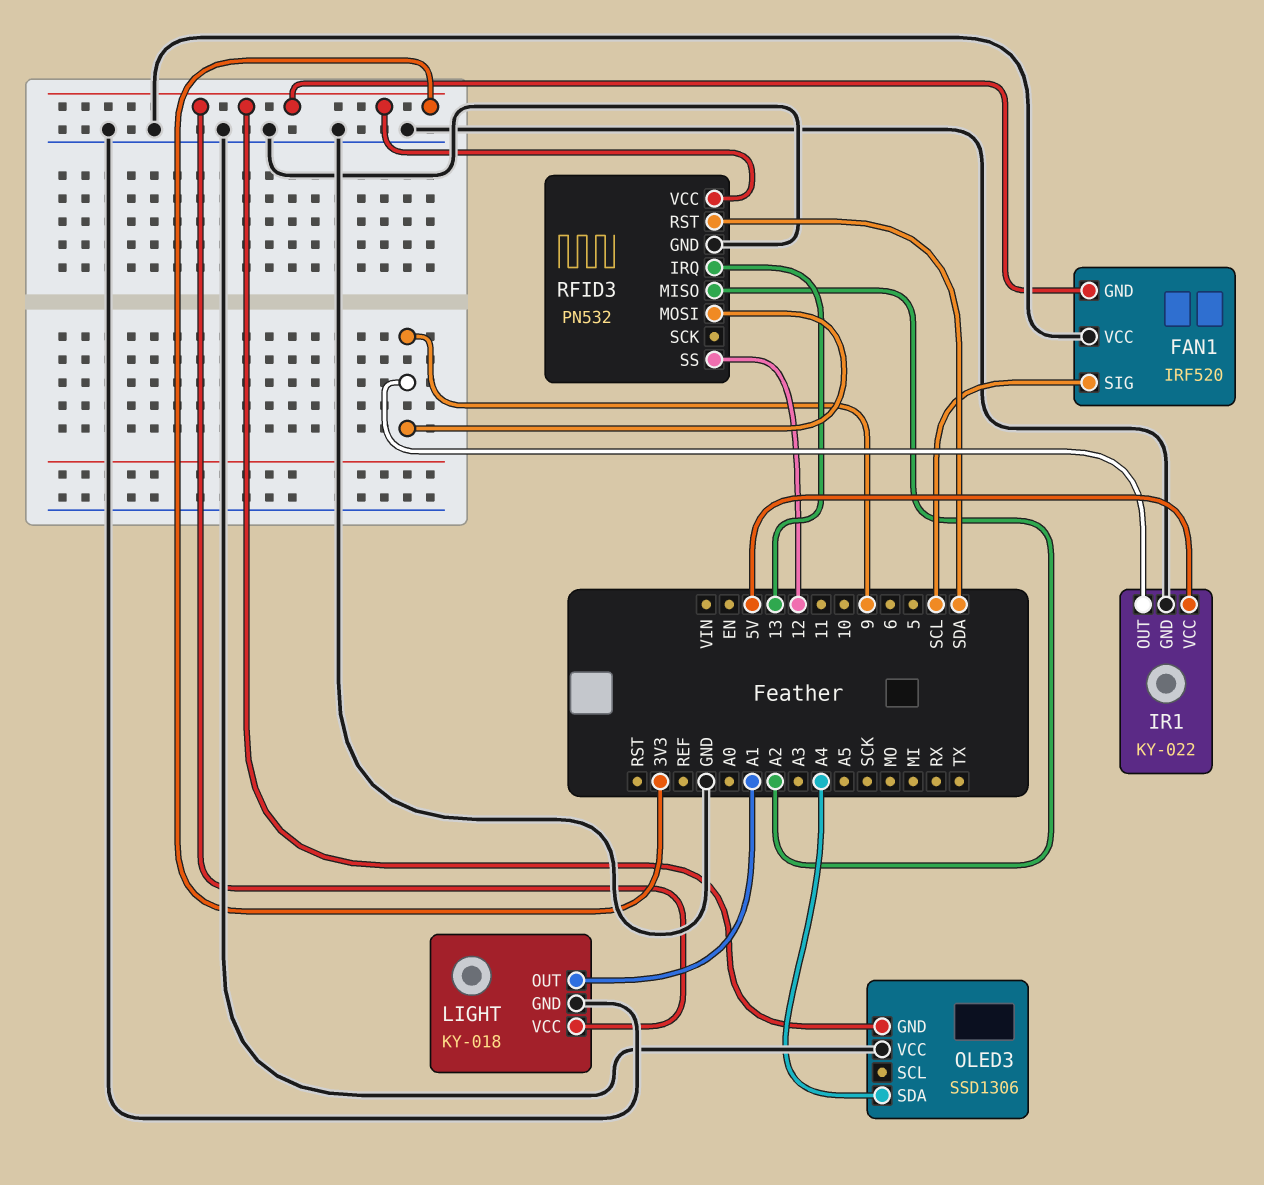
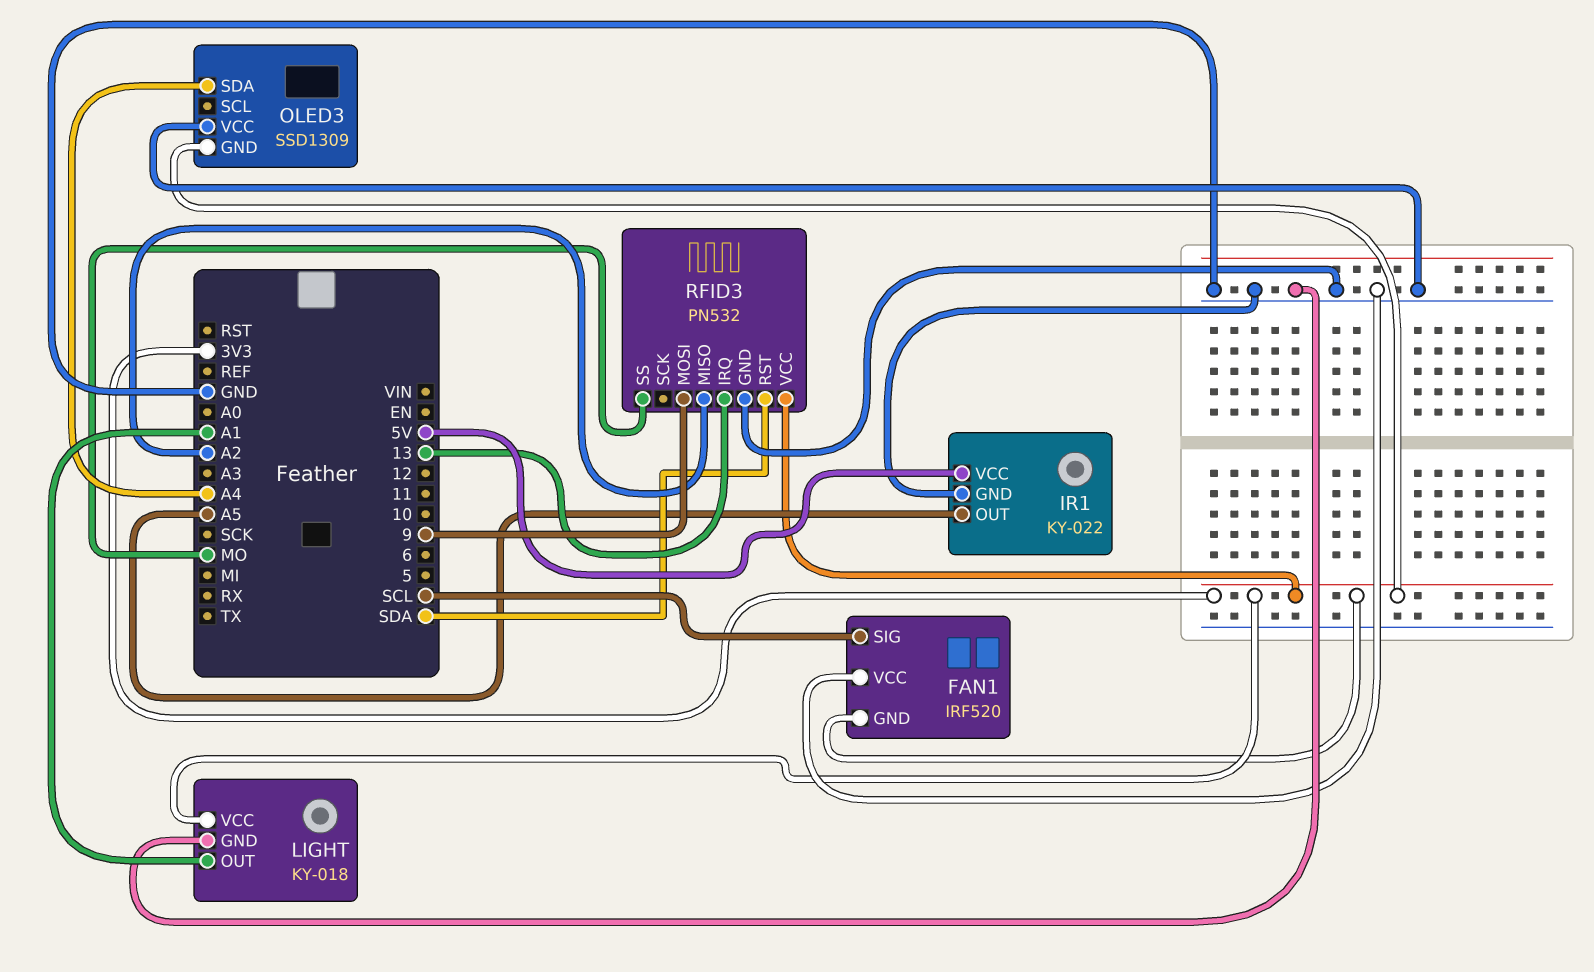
IR1 pin OUT: 9 -> A5
OLED3: SSD1306 -> SSD1309
RFID3 pin SS: 12 -> MO

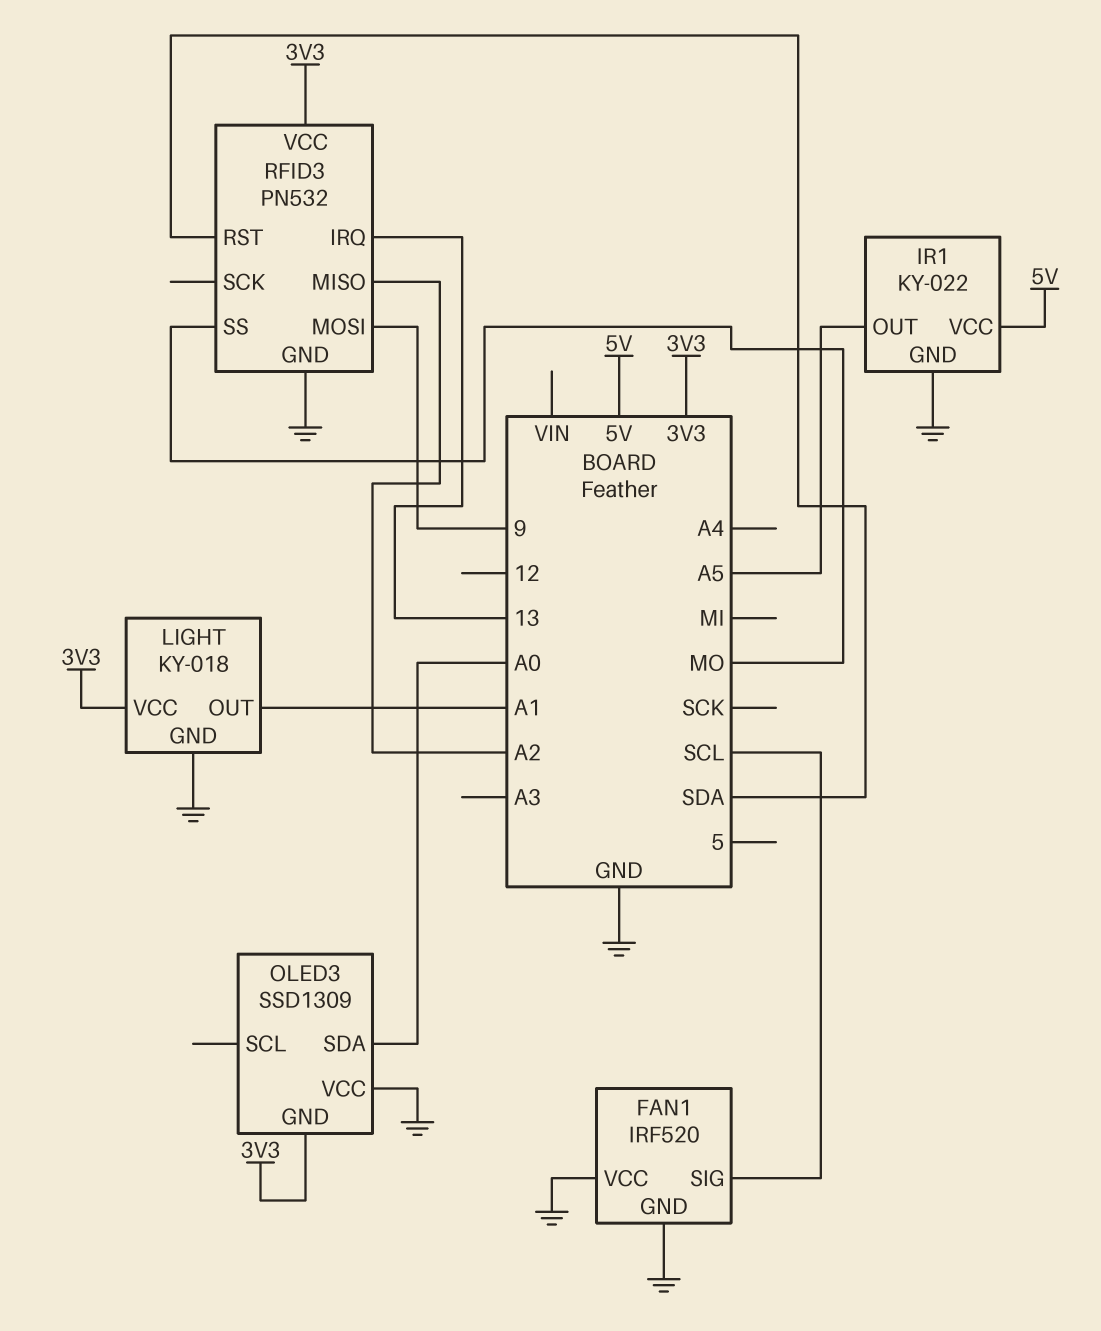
FAN1 pin GND: 3V3 -> GND
OLED3 pin SDA: A4 -> A0

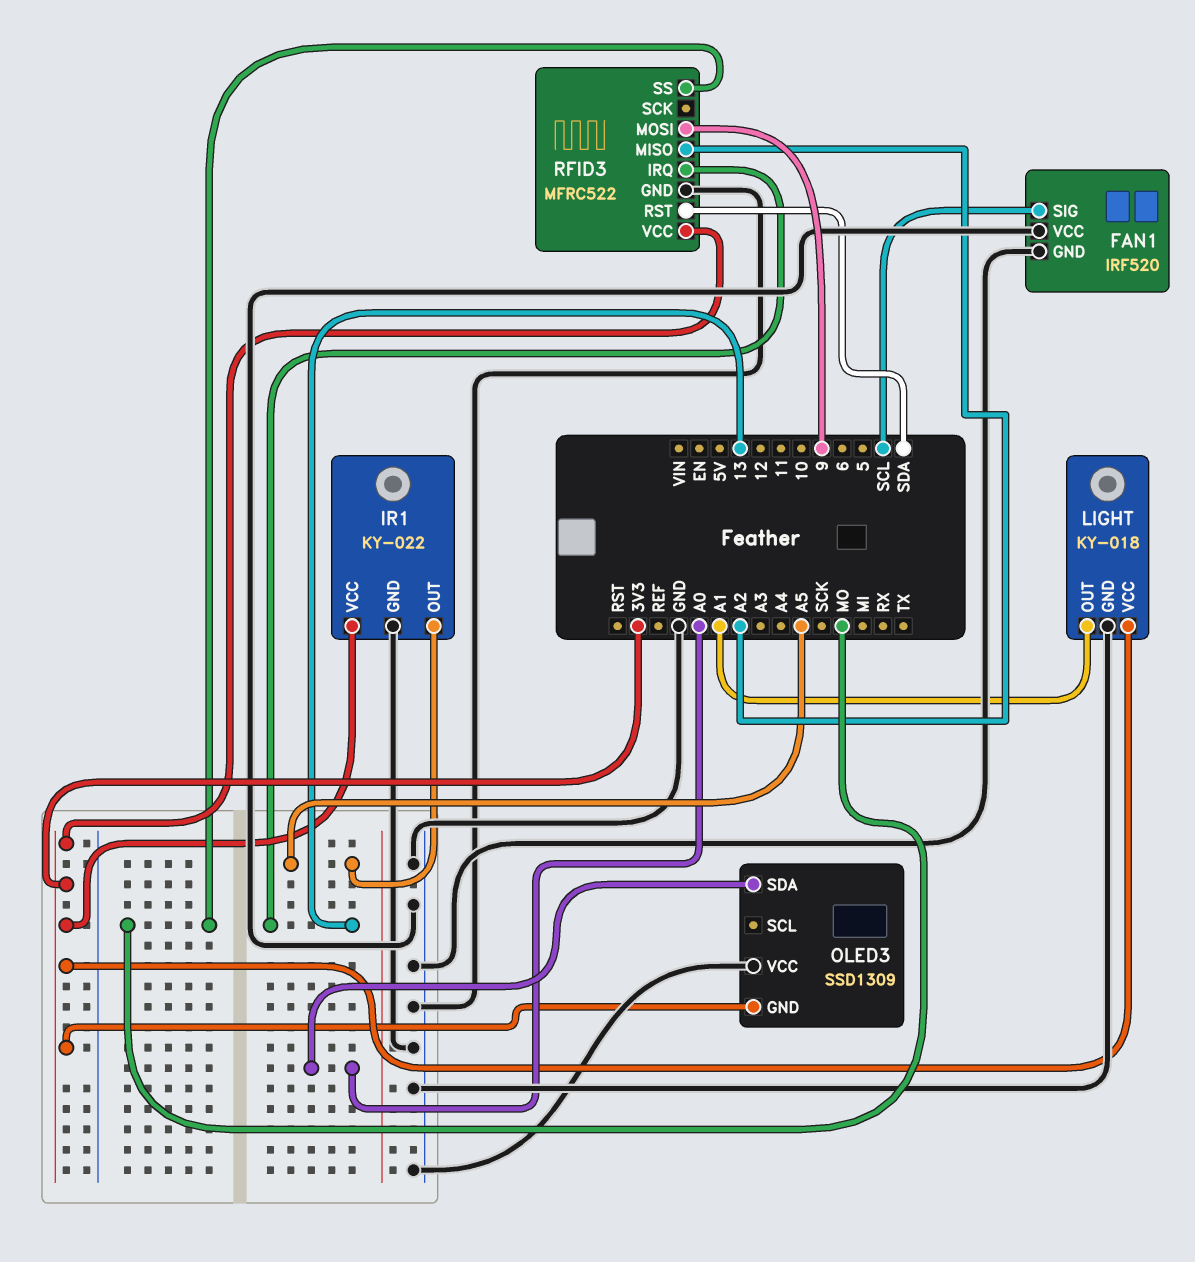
IR1 pin VCC: 5V -> 3V3
RFID3: PN532 -> MFRC522

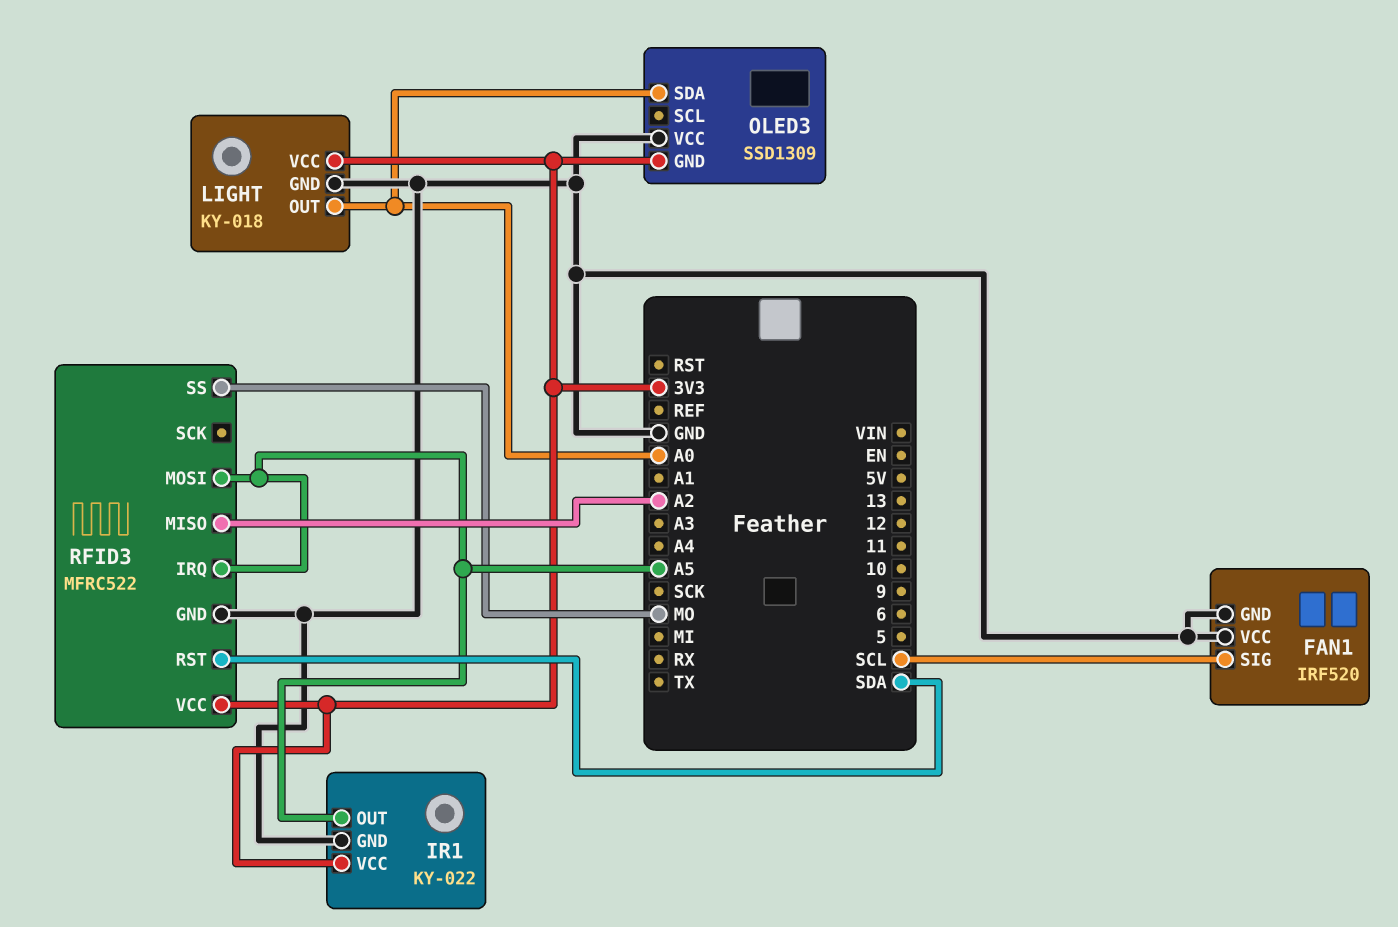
LIGHT pin OUT: A1 -> A0
RFID3 pin IRQ: 13 -> A5
RFID3 pin MOSI: 9 -> A5

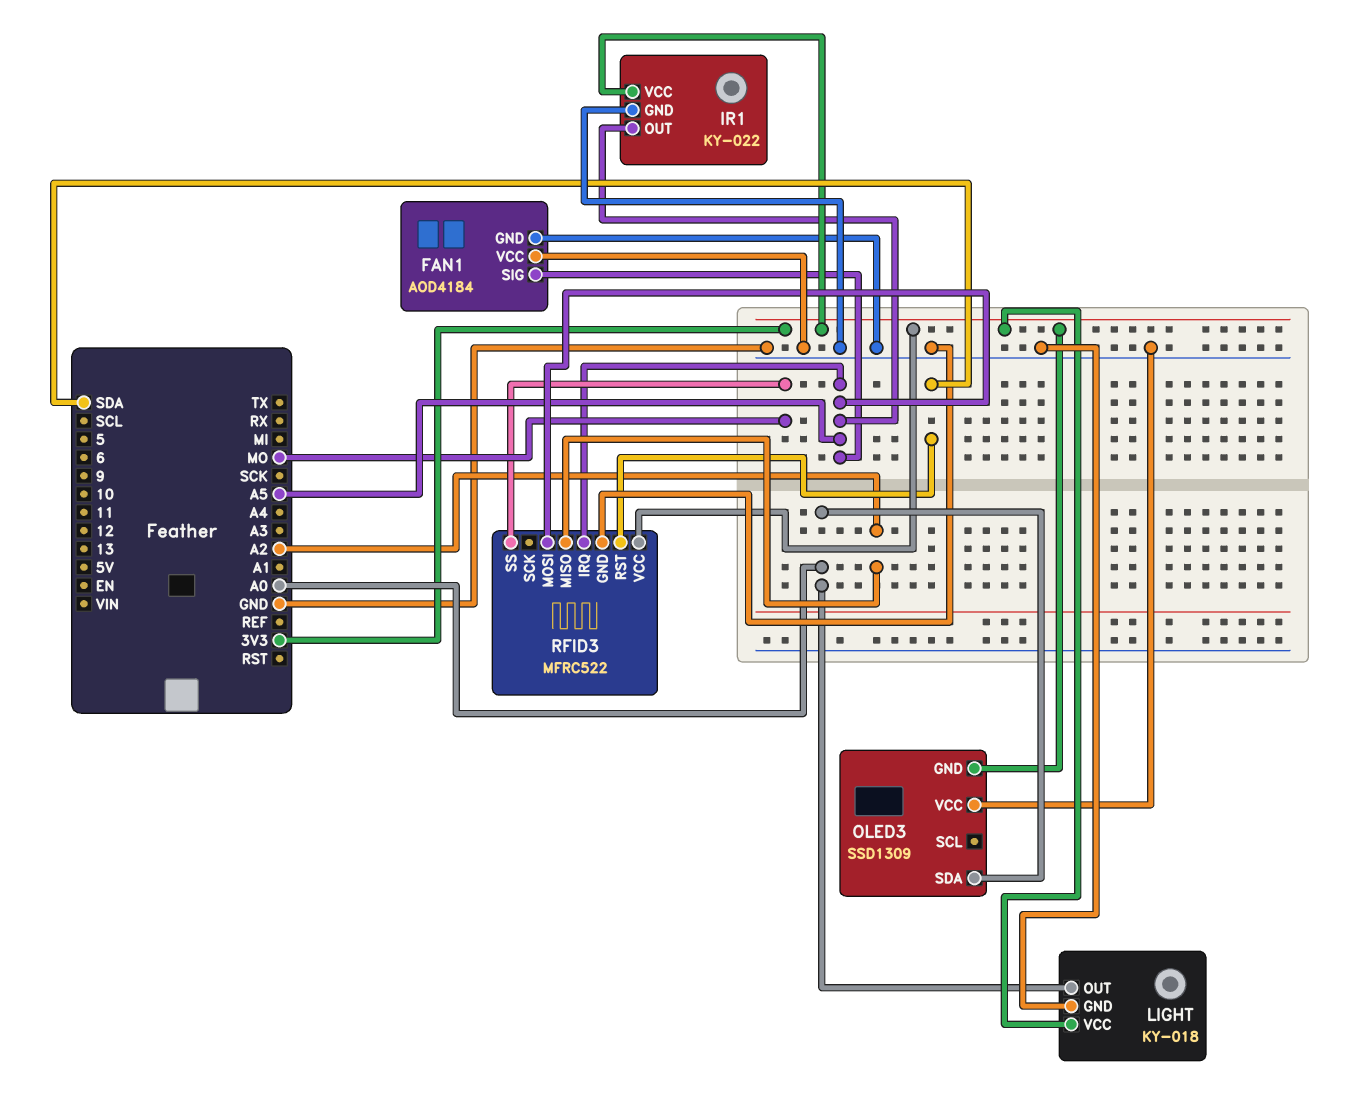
FAN1: IRF520 -> AOD4184
FAN1 pin SIG: SCL -> A5

